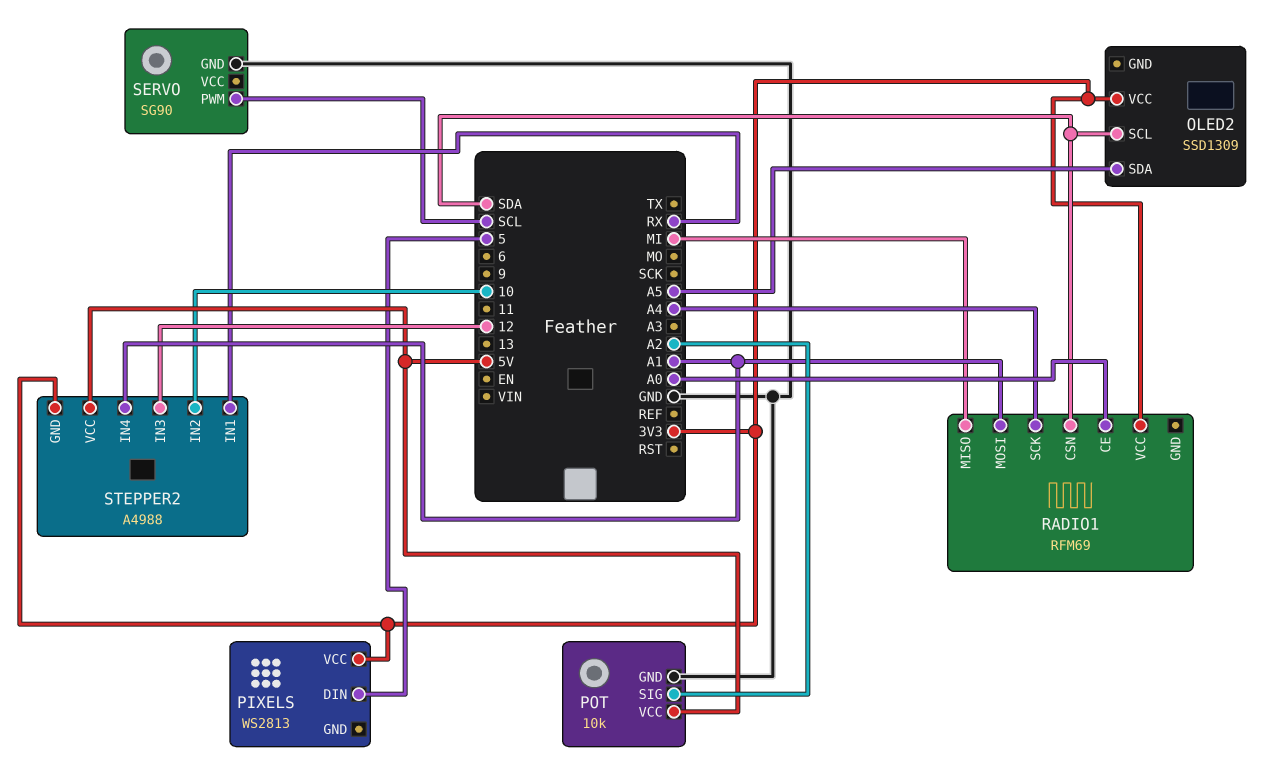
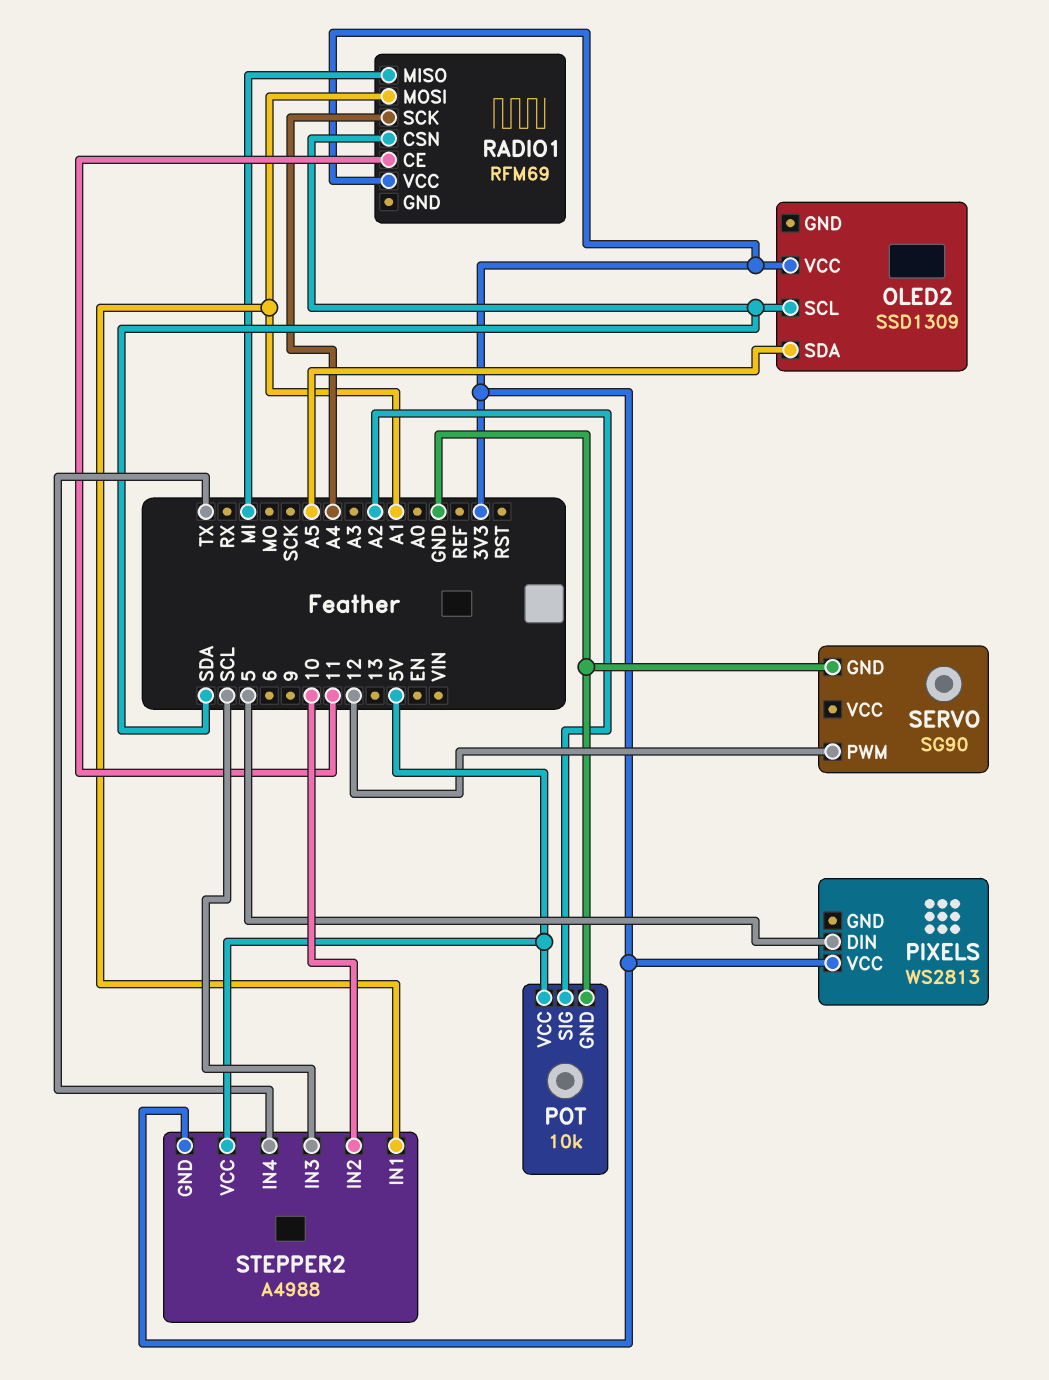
RADIO1 pin CE: A0 -> 11
SERVO pin PWM: SCL -> 12
STEPPER2 pin IN1: RX -> A1
STEPPER2 pin IN3: 12 -> SCL
STEPPER2 pin IN4: A1 -> TX

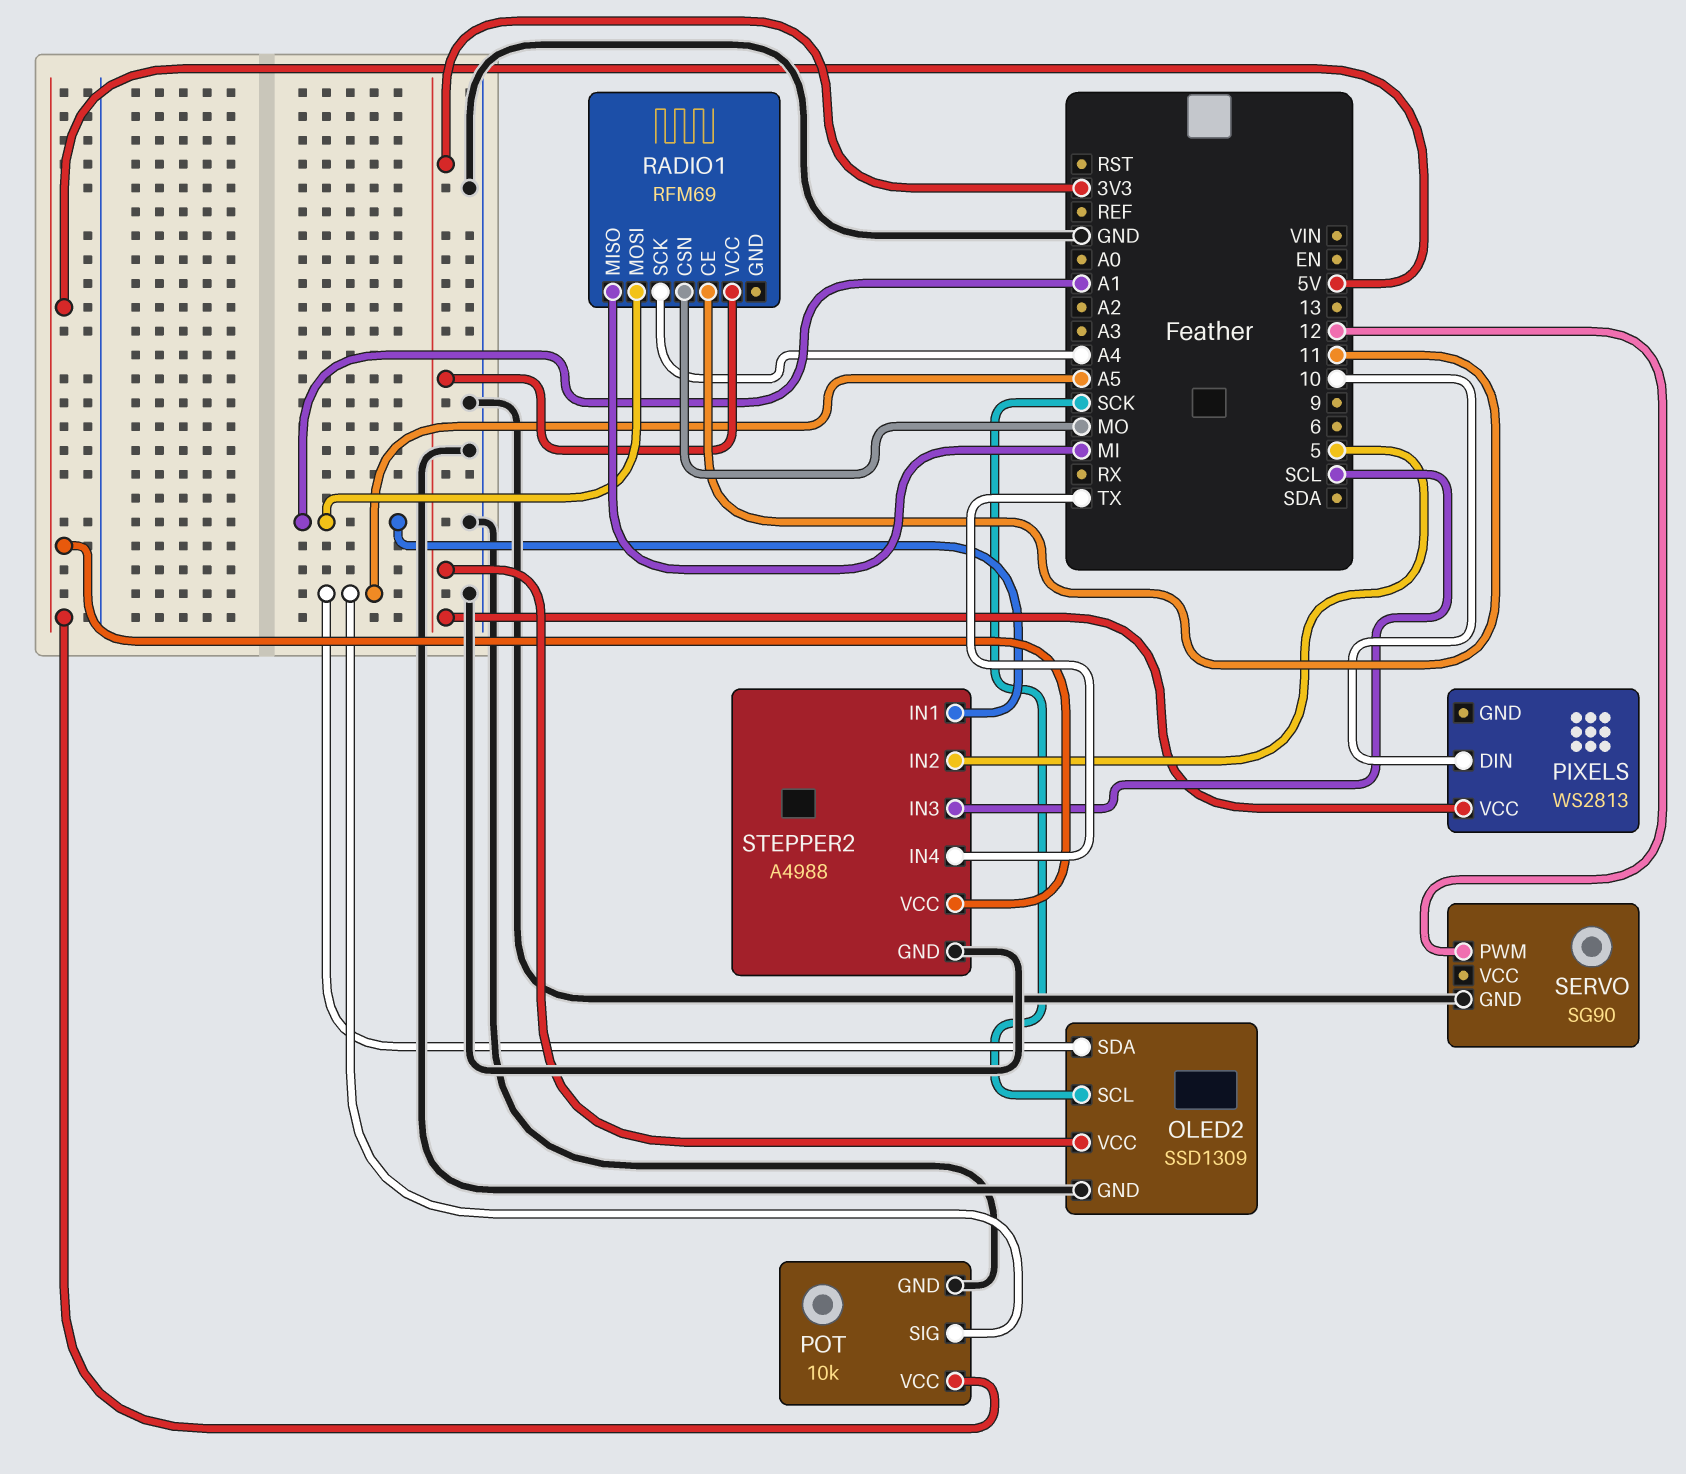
OLED2 pin GND: none -> GND
OLED2 pin SCL: SDA -> SCK
PIXELS pin DIN: 5 -> 10
POT pin SIG: A2 -> A5
RADIO1 pin CSN: SDA -> MO
STEPPER2 pin GND: 3V3 -> GND
STEPPER2 pin IN2: 10 -> 5

